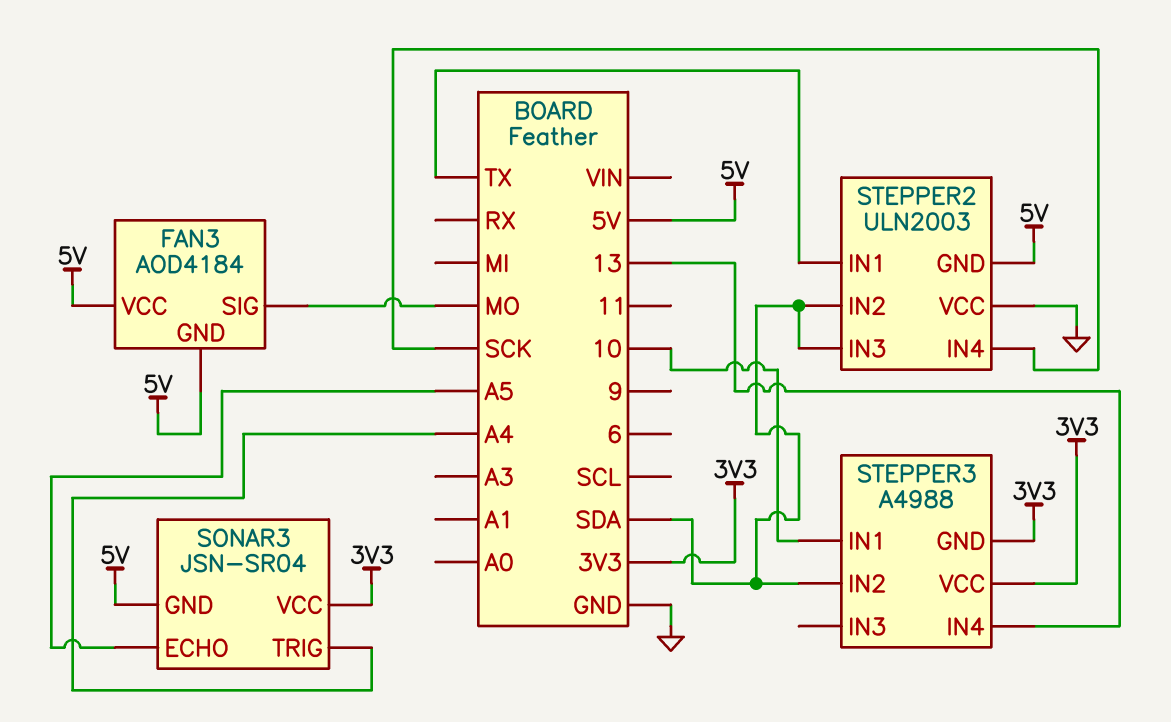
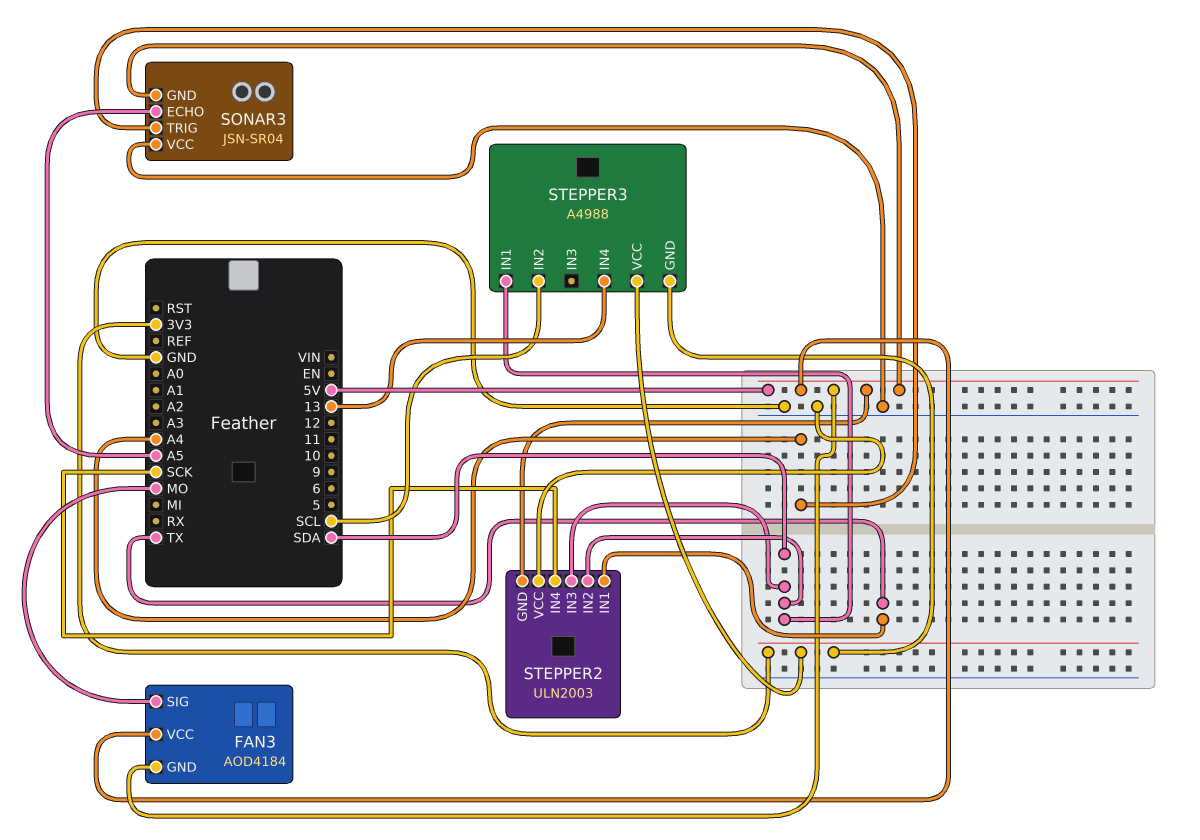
SONAR3 pin VCC: 3V3 -> GND
STEPPER3 pin IN1: 10 -> SDA
STEPPER3 pin IN2: SDA -> SCL

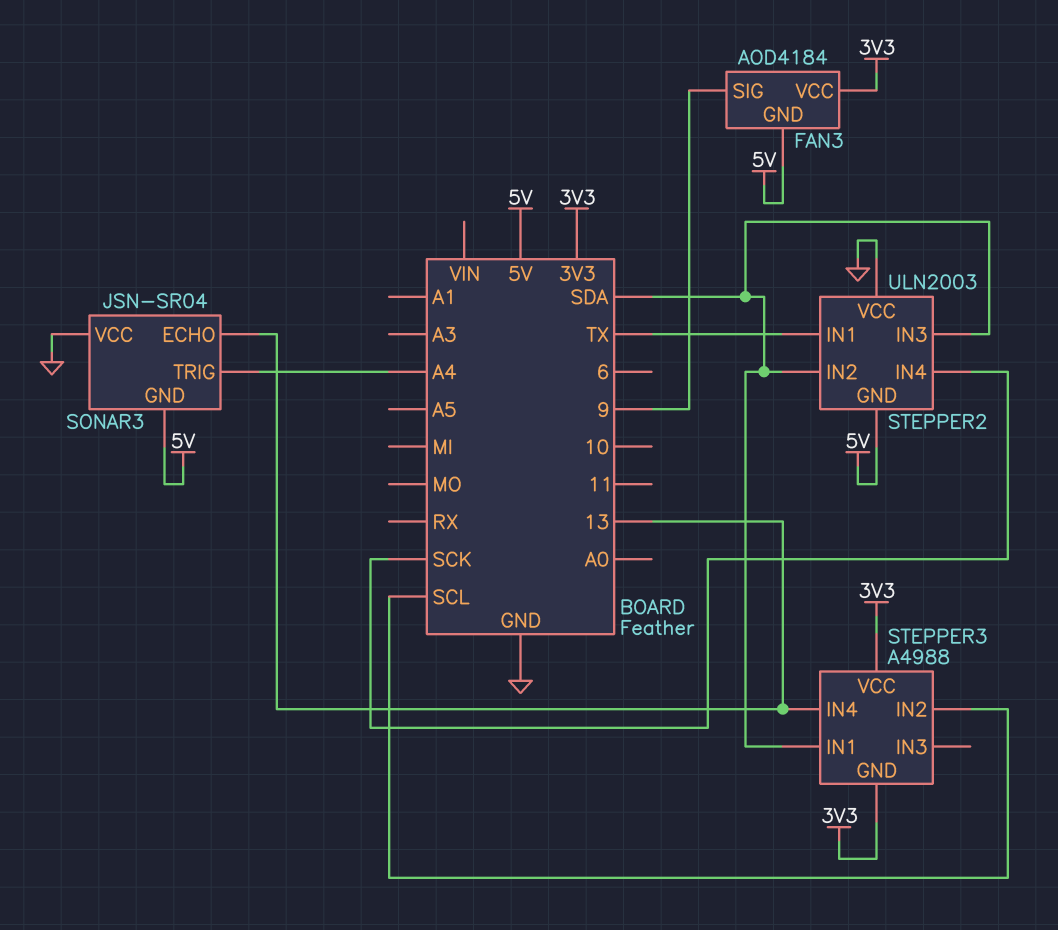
FAN3 pin SIG: MO -> 9
FAN3 pin VCC: 5V -> 3V3
SONAR3 pin ECHO: A5 -> 13

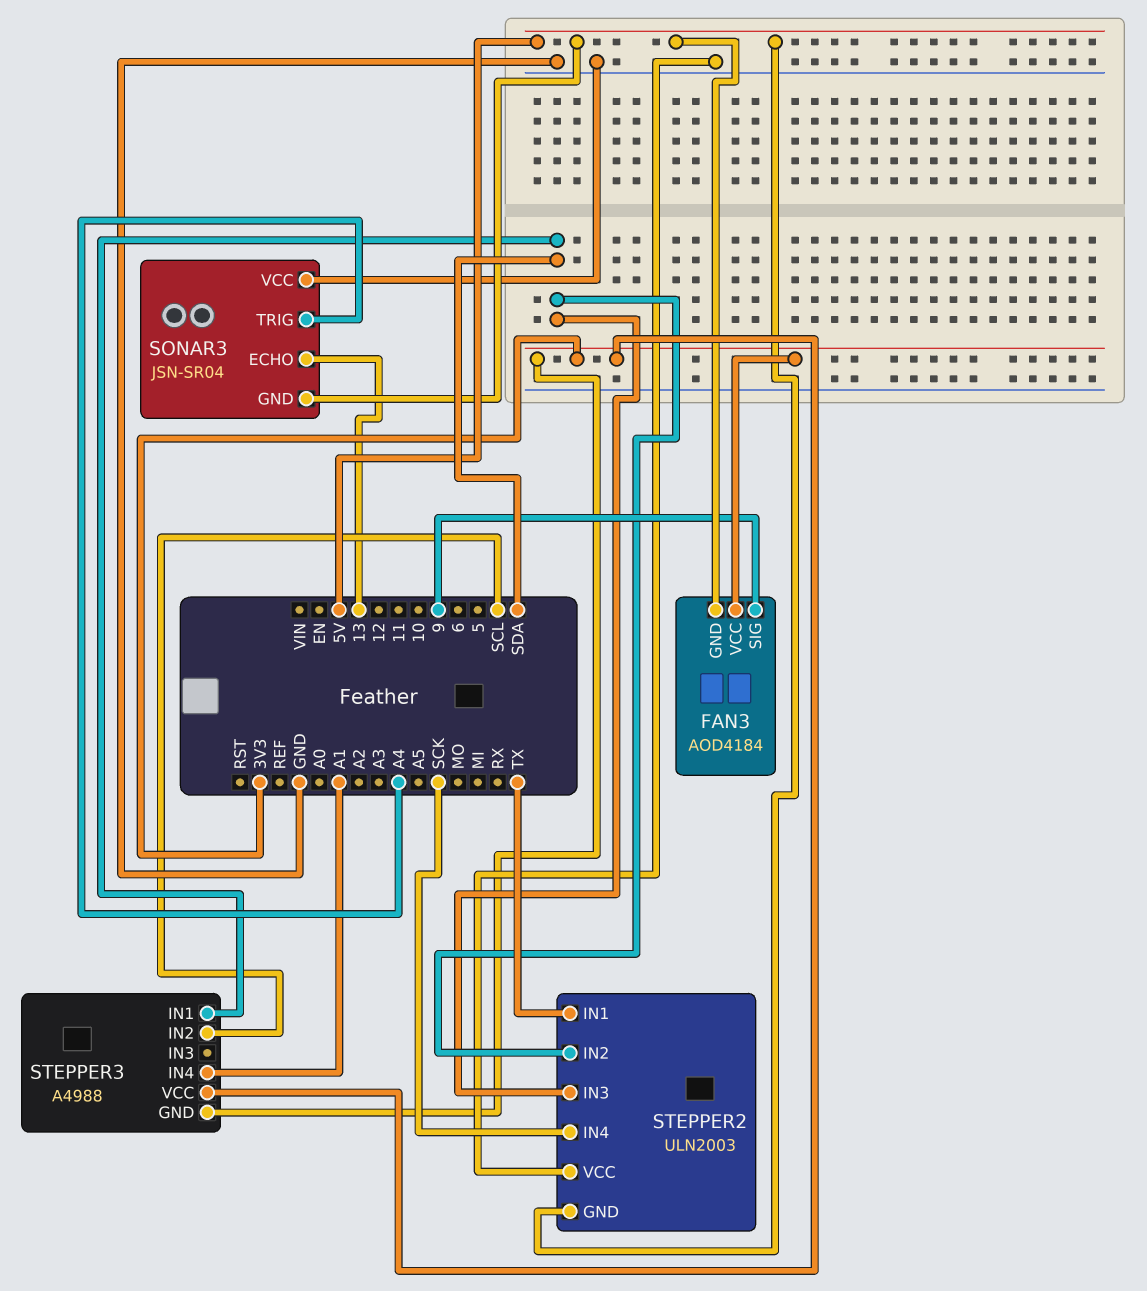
STEPPER3 pin IN4: 13 -> A1

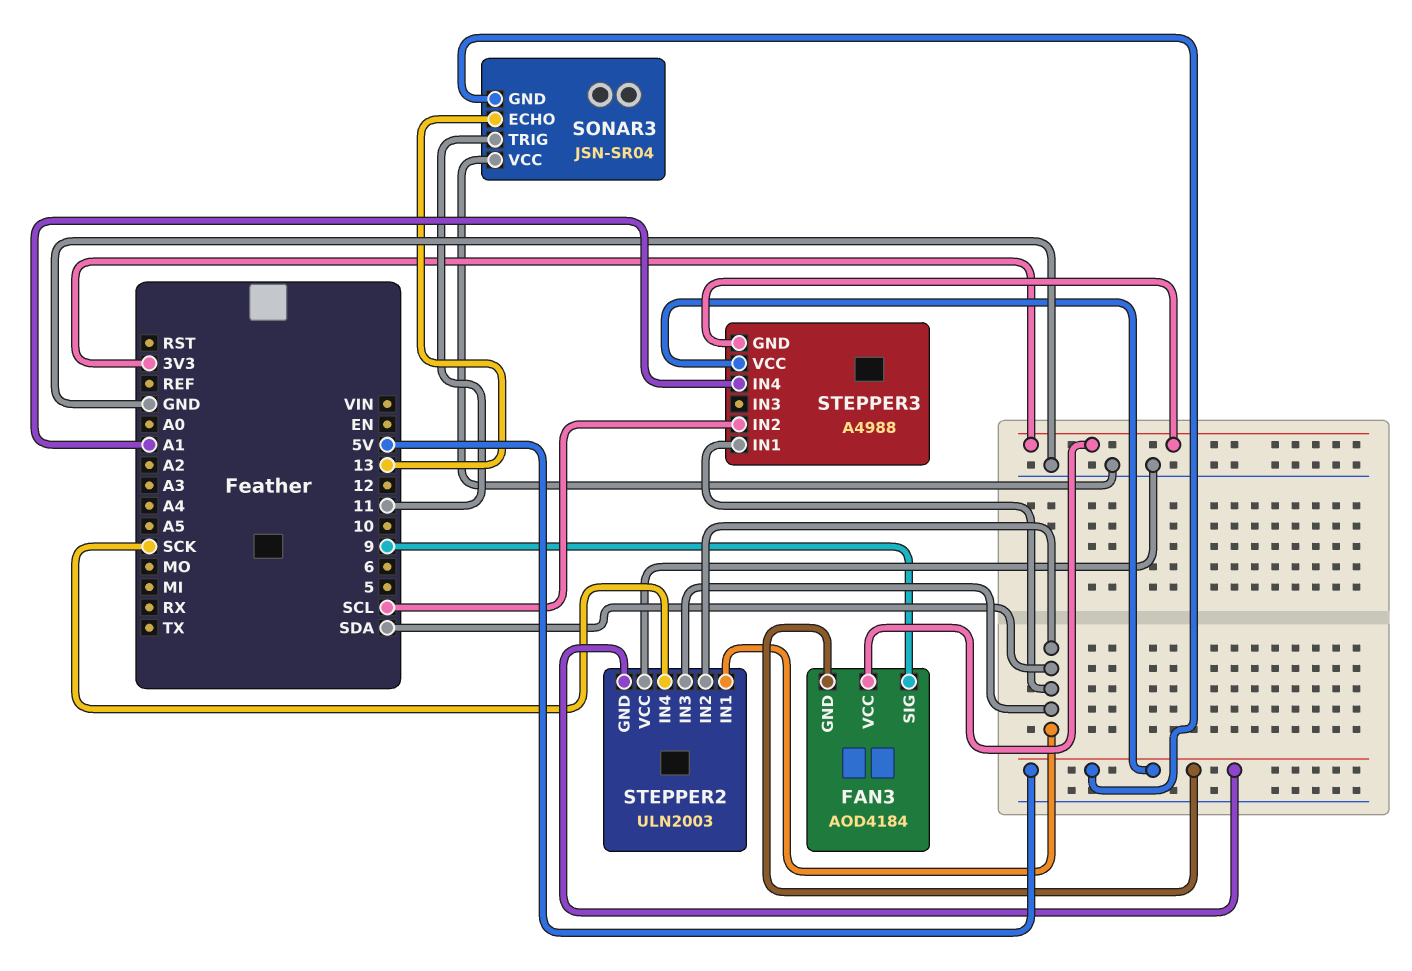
SONAR3 pin TRIG: A4 -> 11
STEPPER2 pin IN1: TX -> SDA
STEPPER3 pin VCC: 3V3 -> 5V

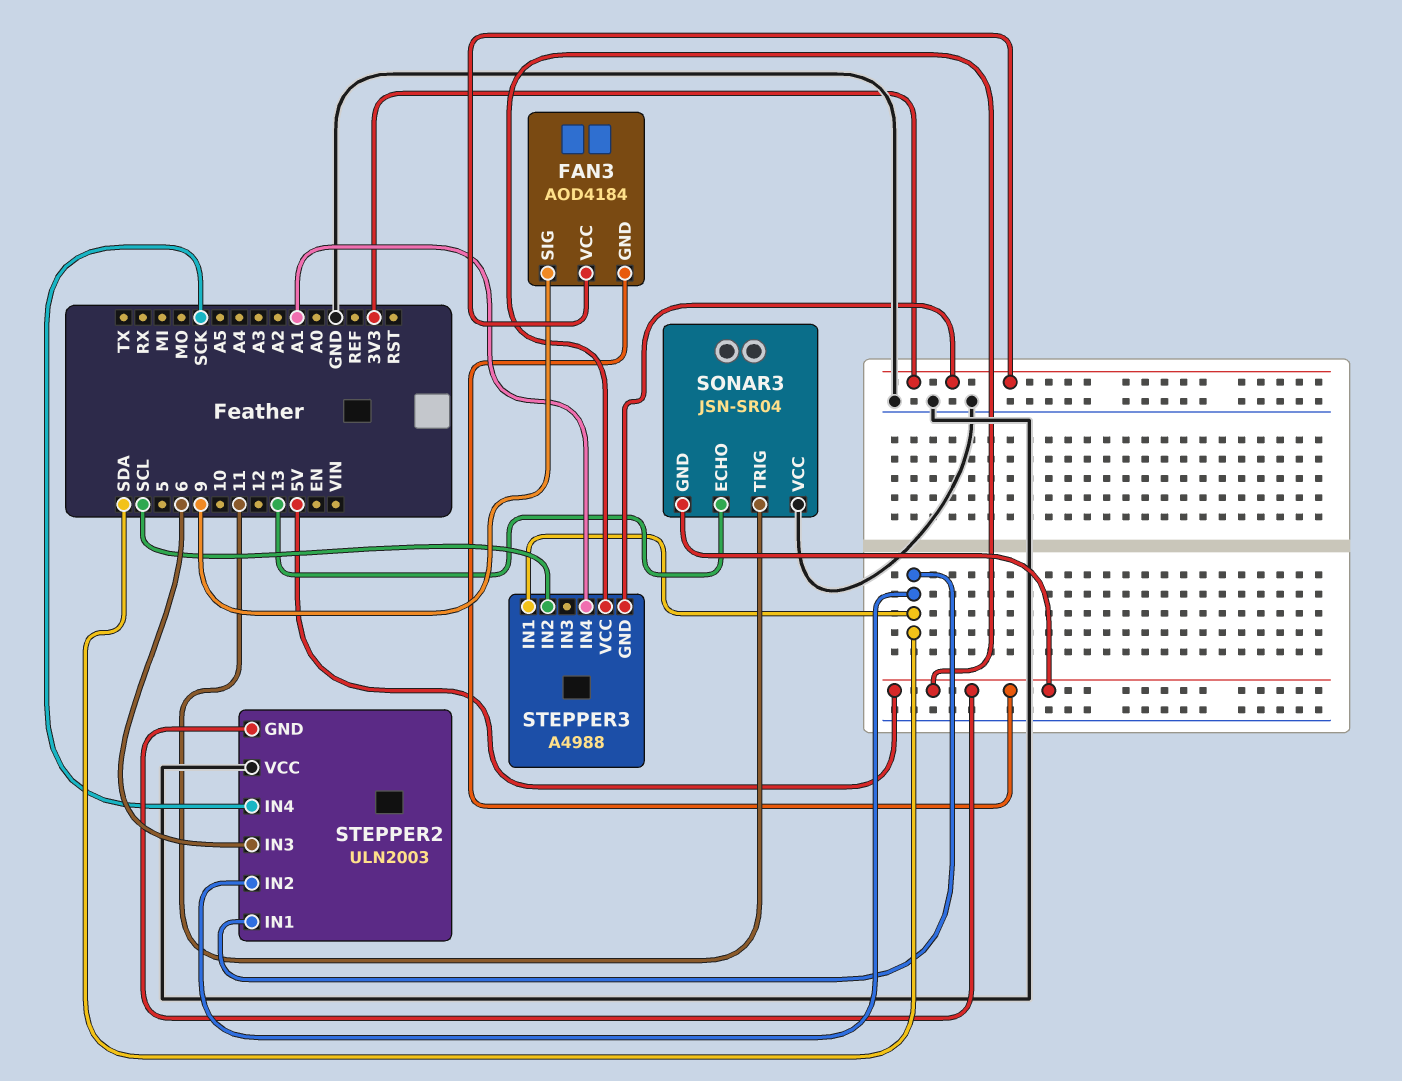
STEPPER2 pin IN3: SDA -> 6

